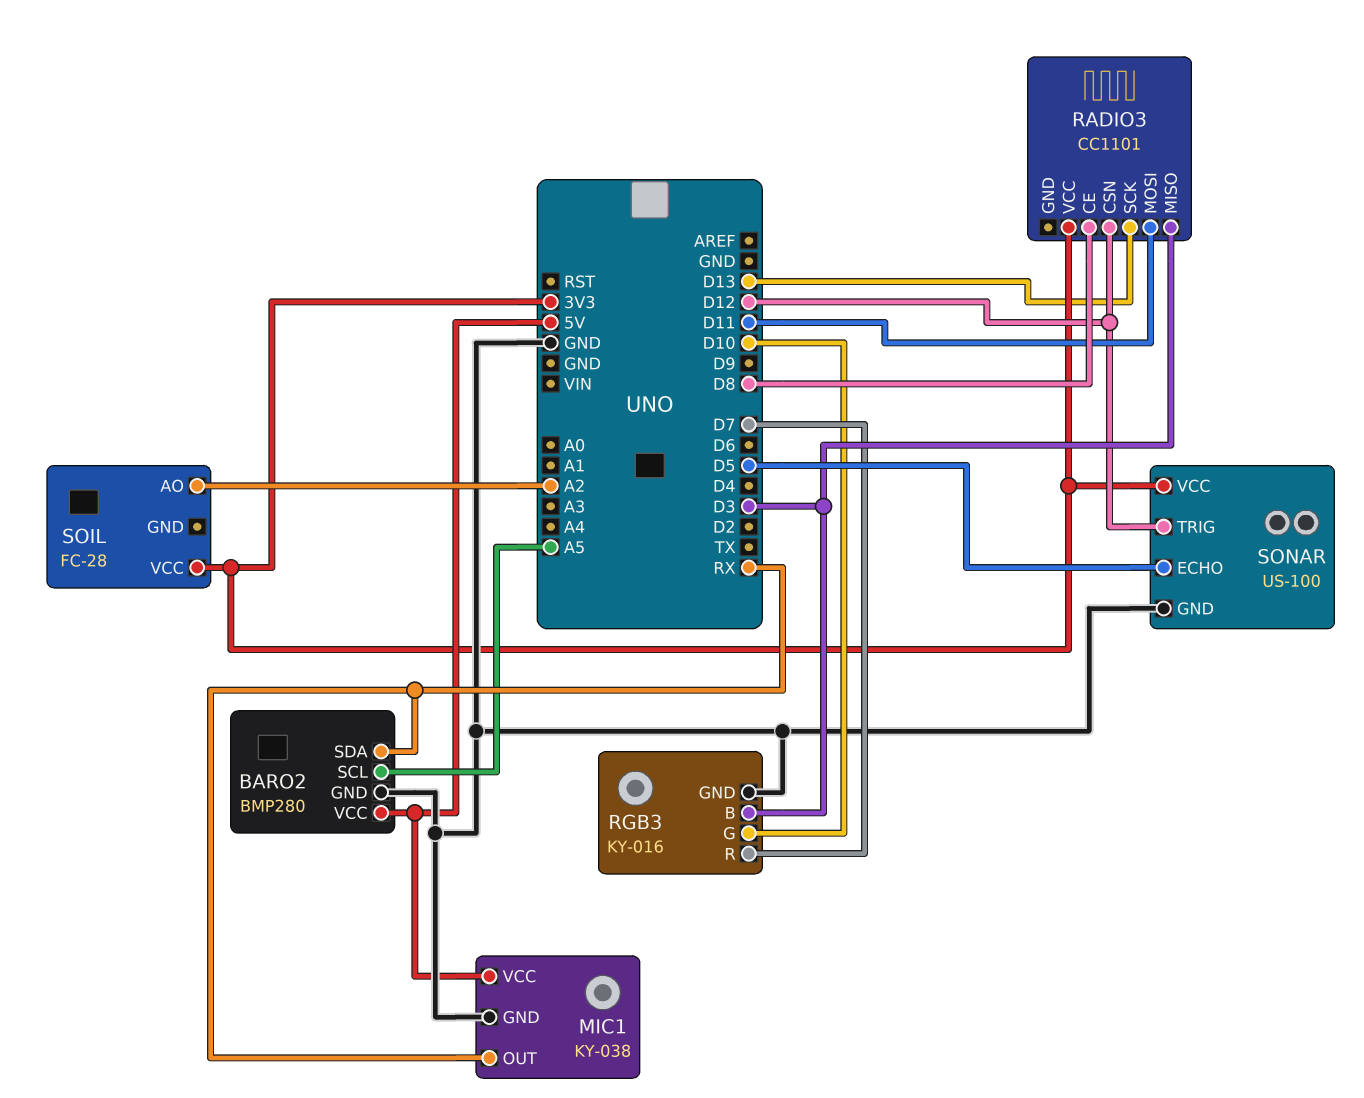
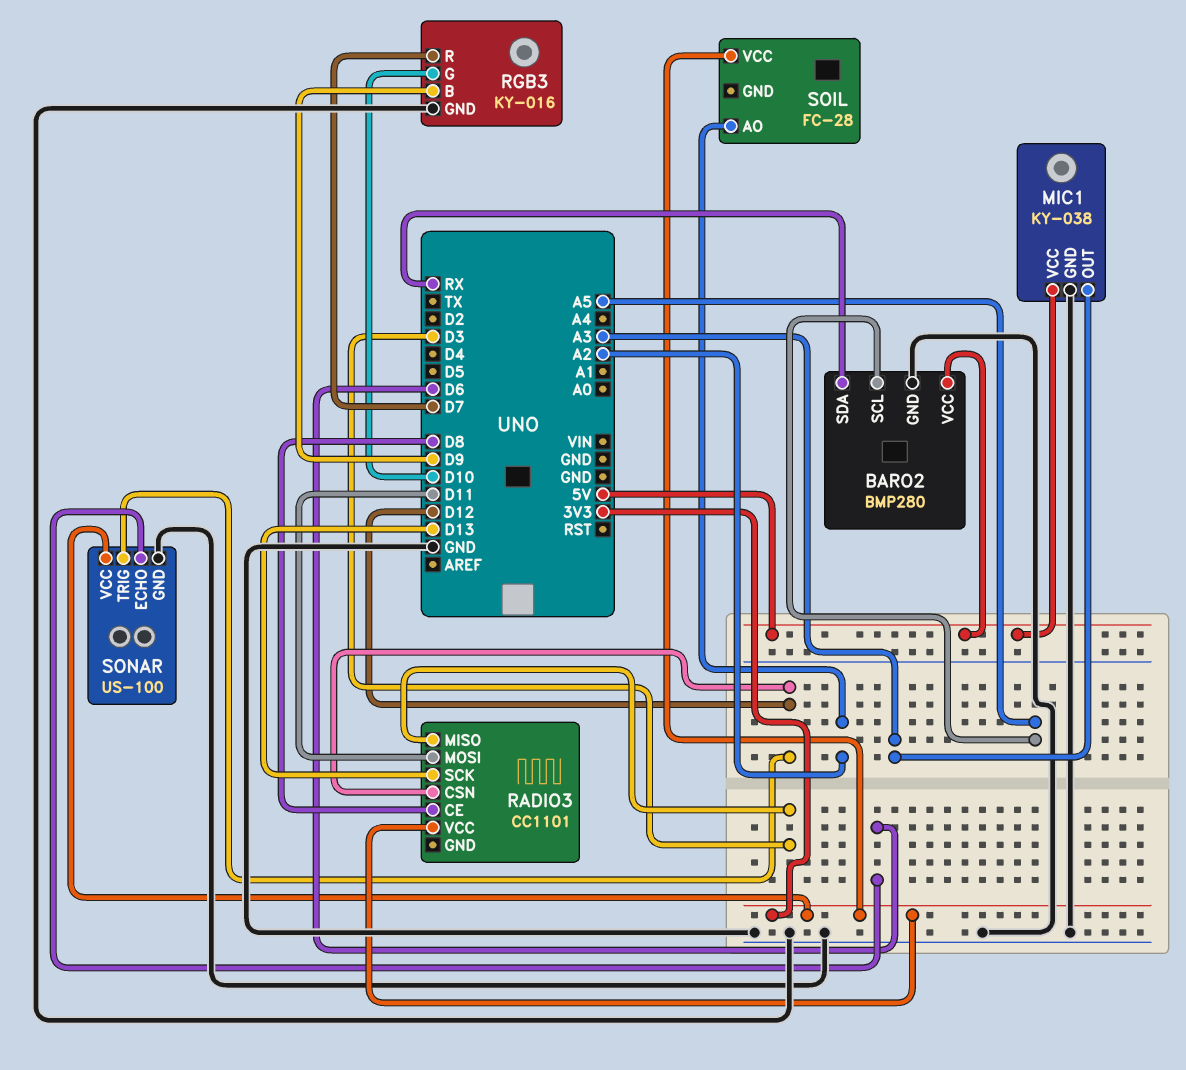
MIC1 pin OUT: RX -> A3
RGB3 pin B: D3 -> D9
SONAR pin ECHO: D5 -> D6

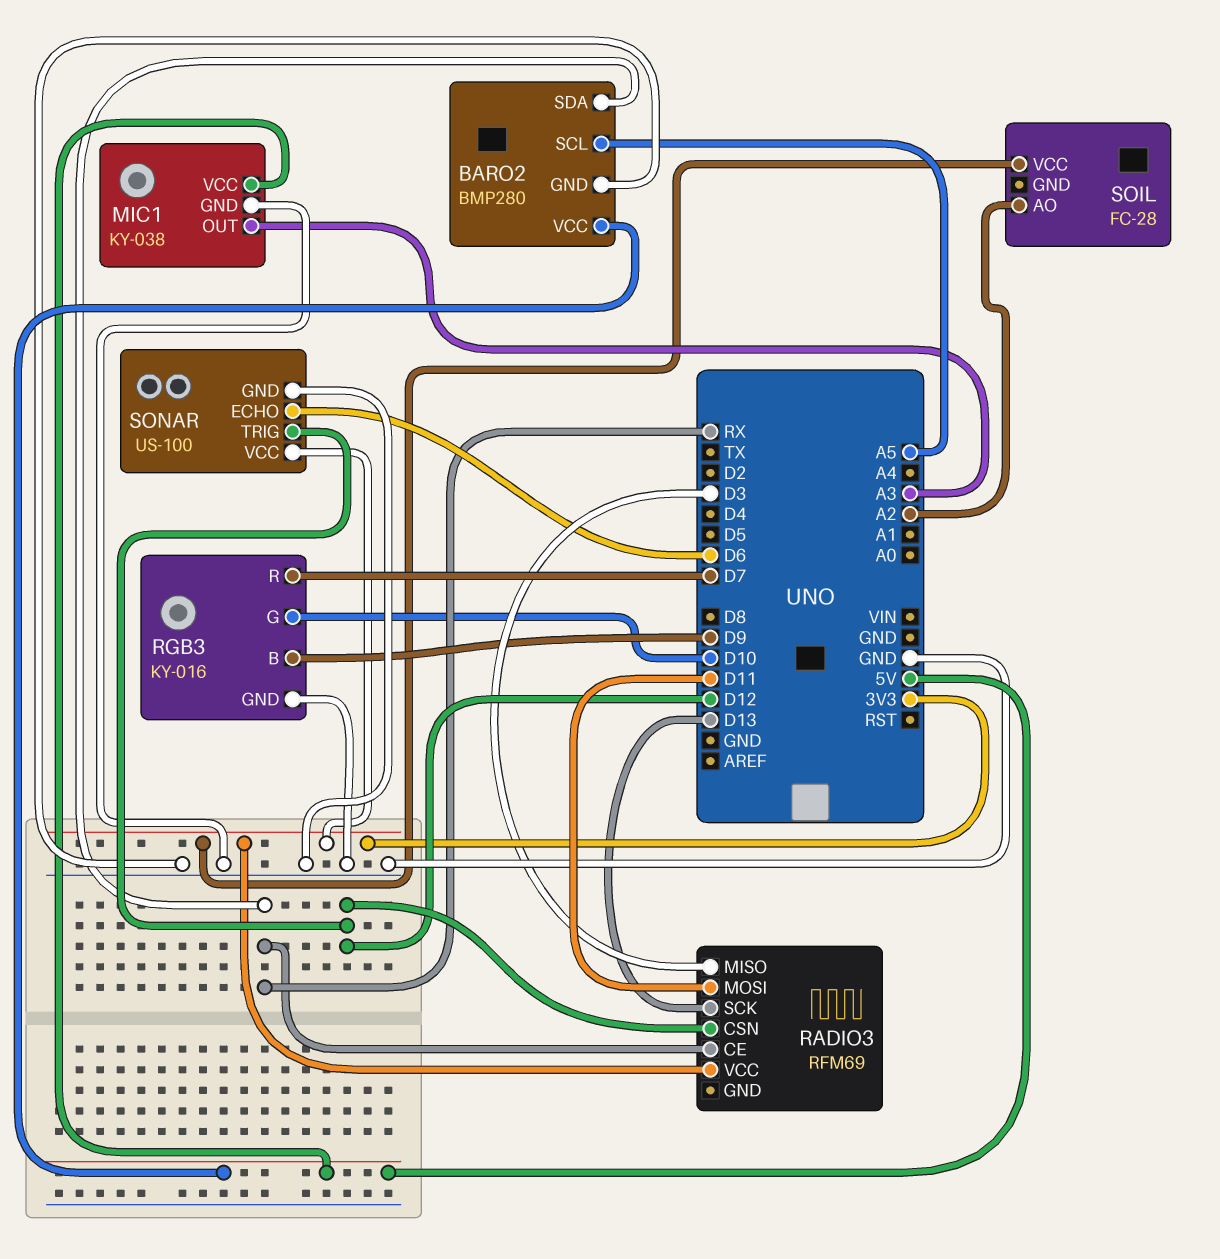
RADIO3: CC1101 -> RFM69
RADIO3 pin CE: D8 -> RX

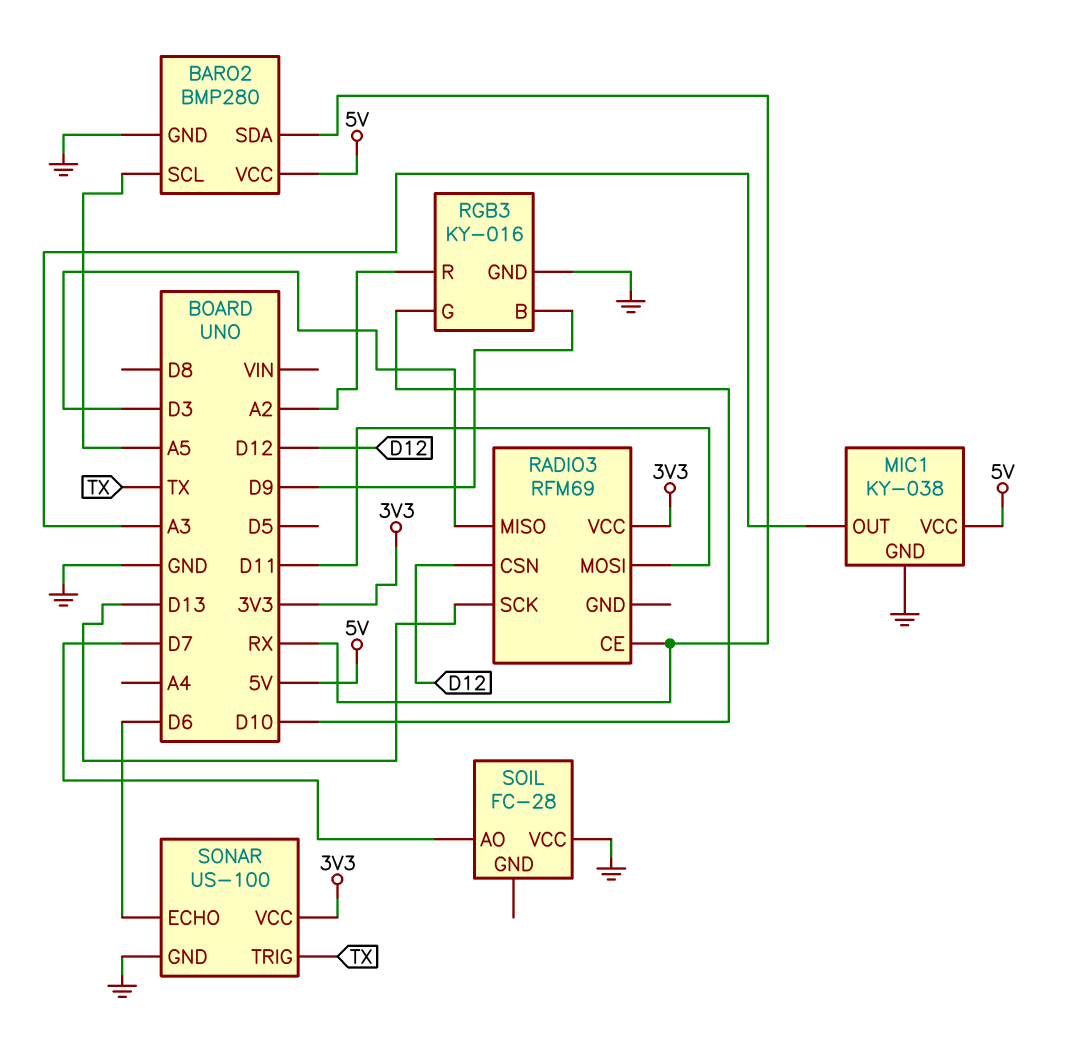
RGB3 pin R: D7 -> A2
SOIL pin AO: A2 -> D7
SOIL pin VCC: 3V3 -> GND
SONAR pin TRIG: D12 -> TX

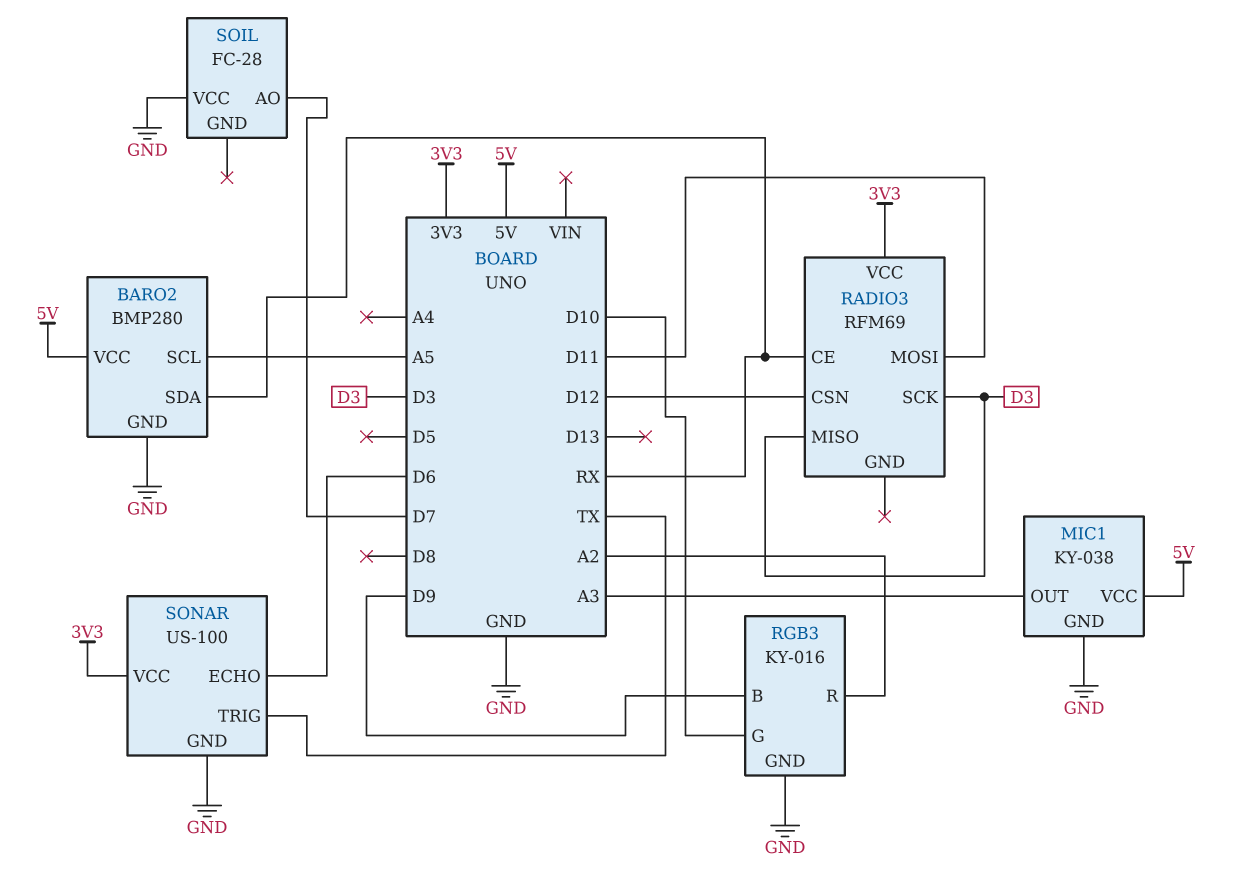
RADIO3 pin SCK: D13 -> D3

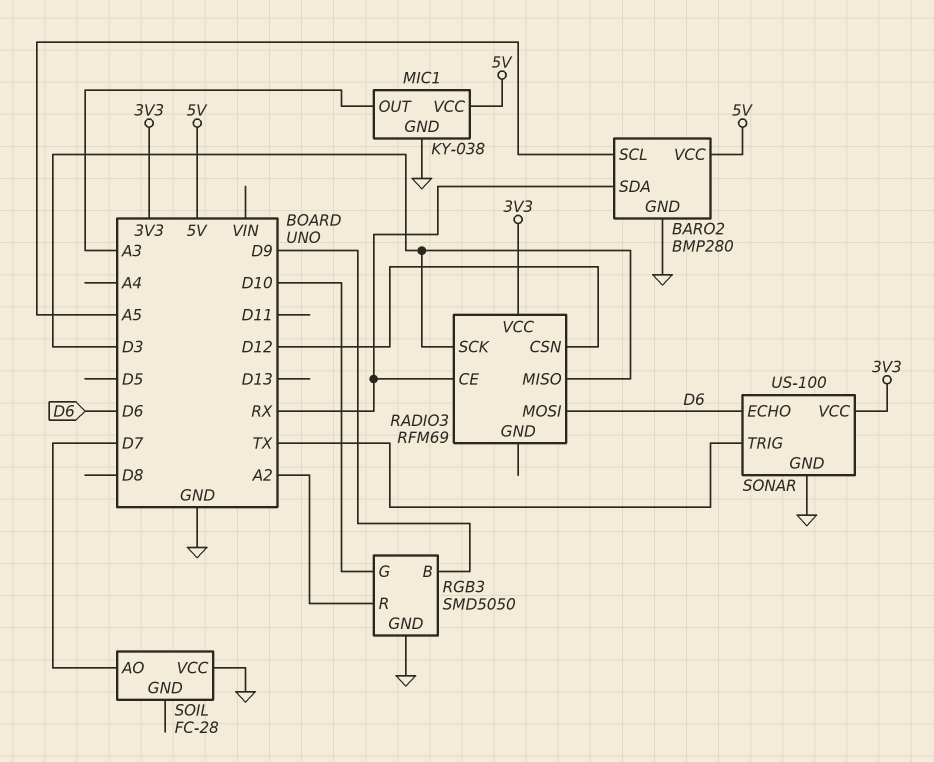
RADIO3 pin MOSI: D11 -> D6
RGB3: KY-016 -> SMD5050

